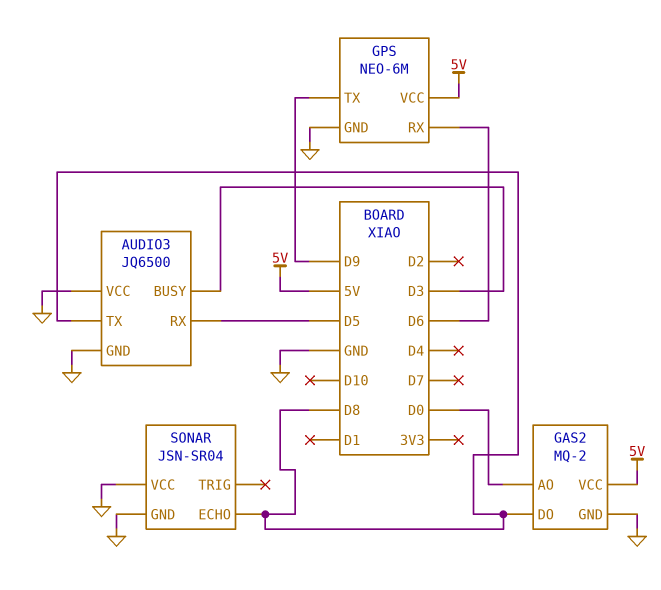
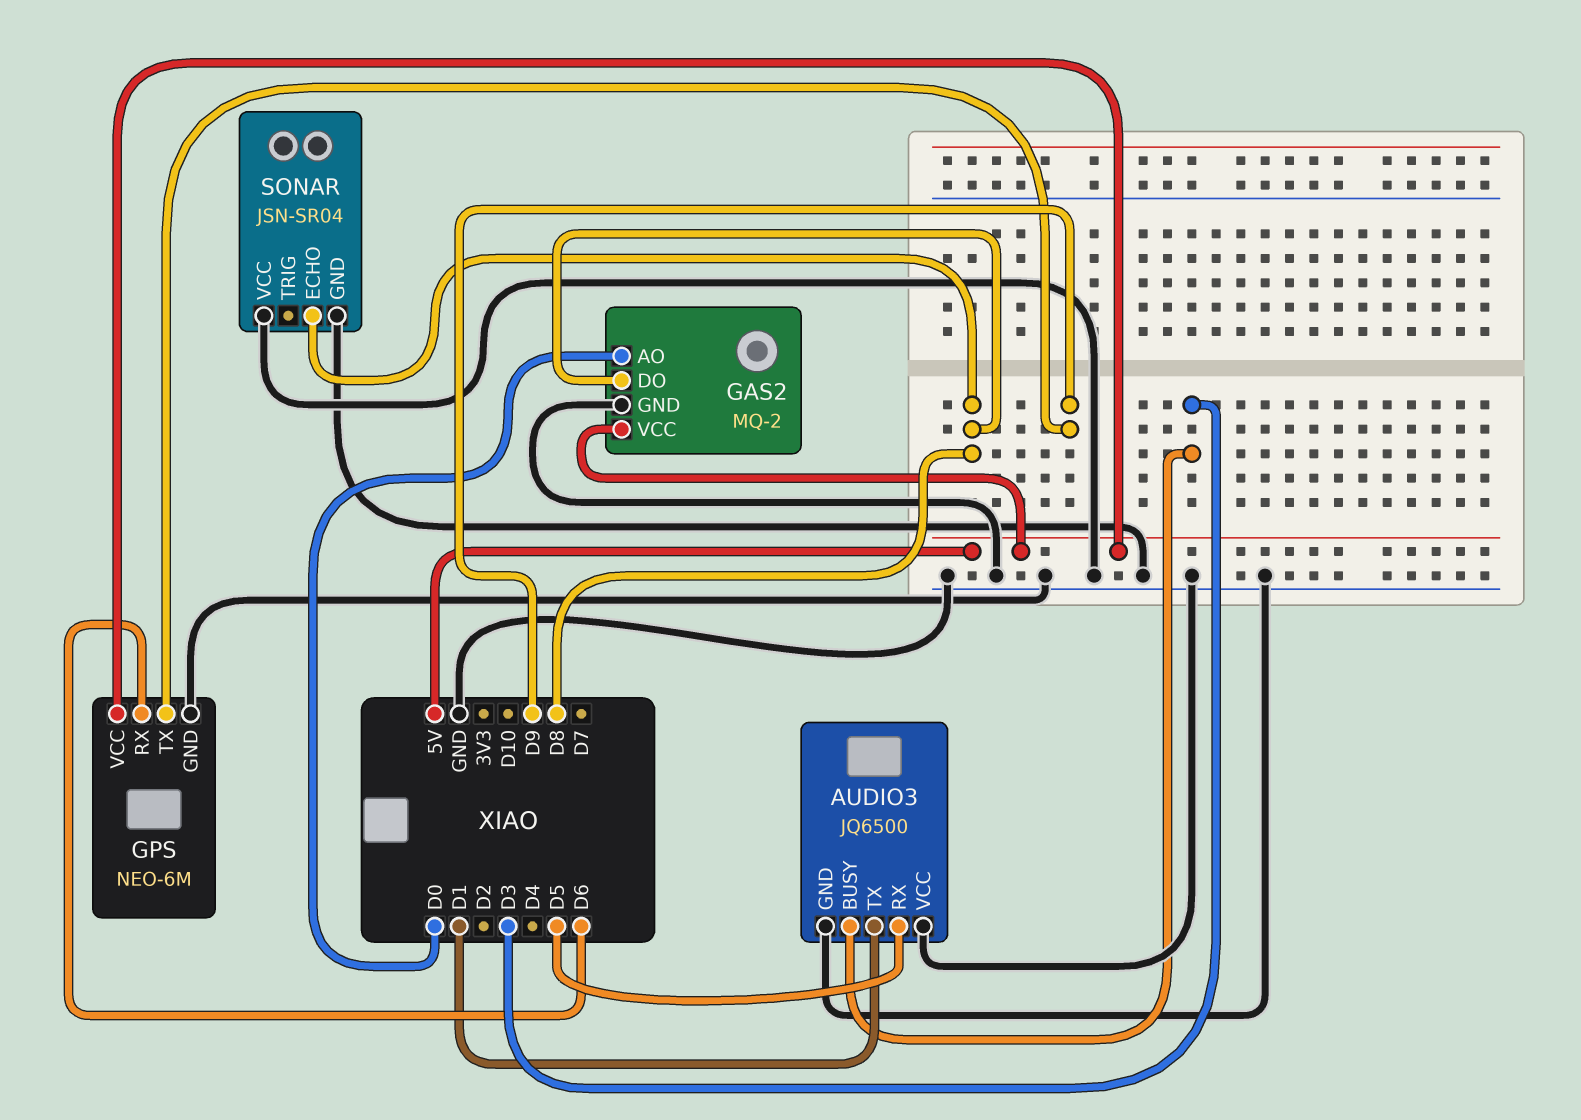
AUDIO3 pin TX: D8 -> D1

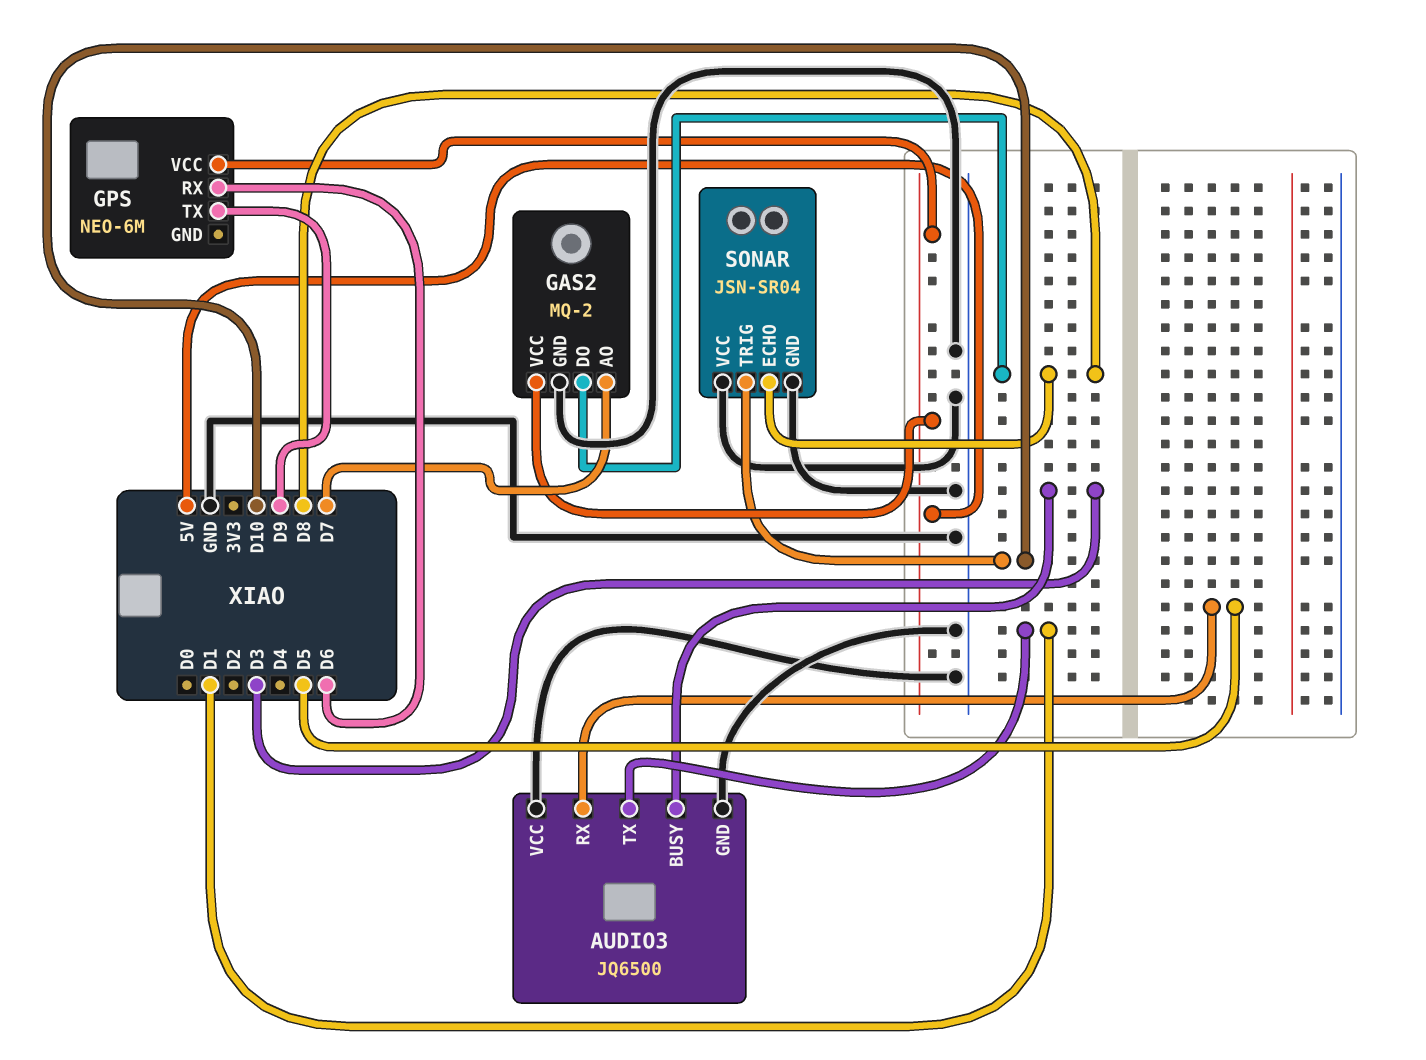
GAS2 pin AO: D0 -> D7
GPS pin GND: GND -> none
SONAR pin TRIG: none -> D10

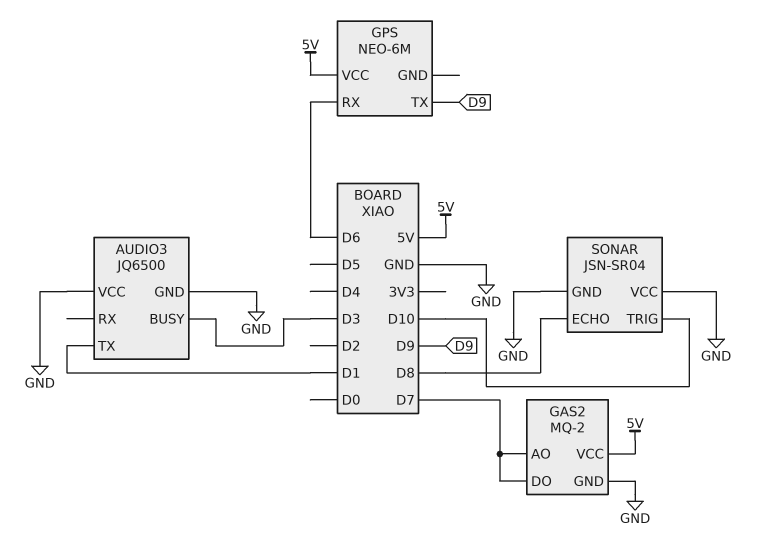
AUDIO3 pin RX: D5 -> none
GAS2 pin DO: D8 -> D7

